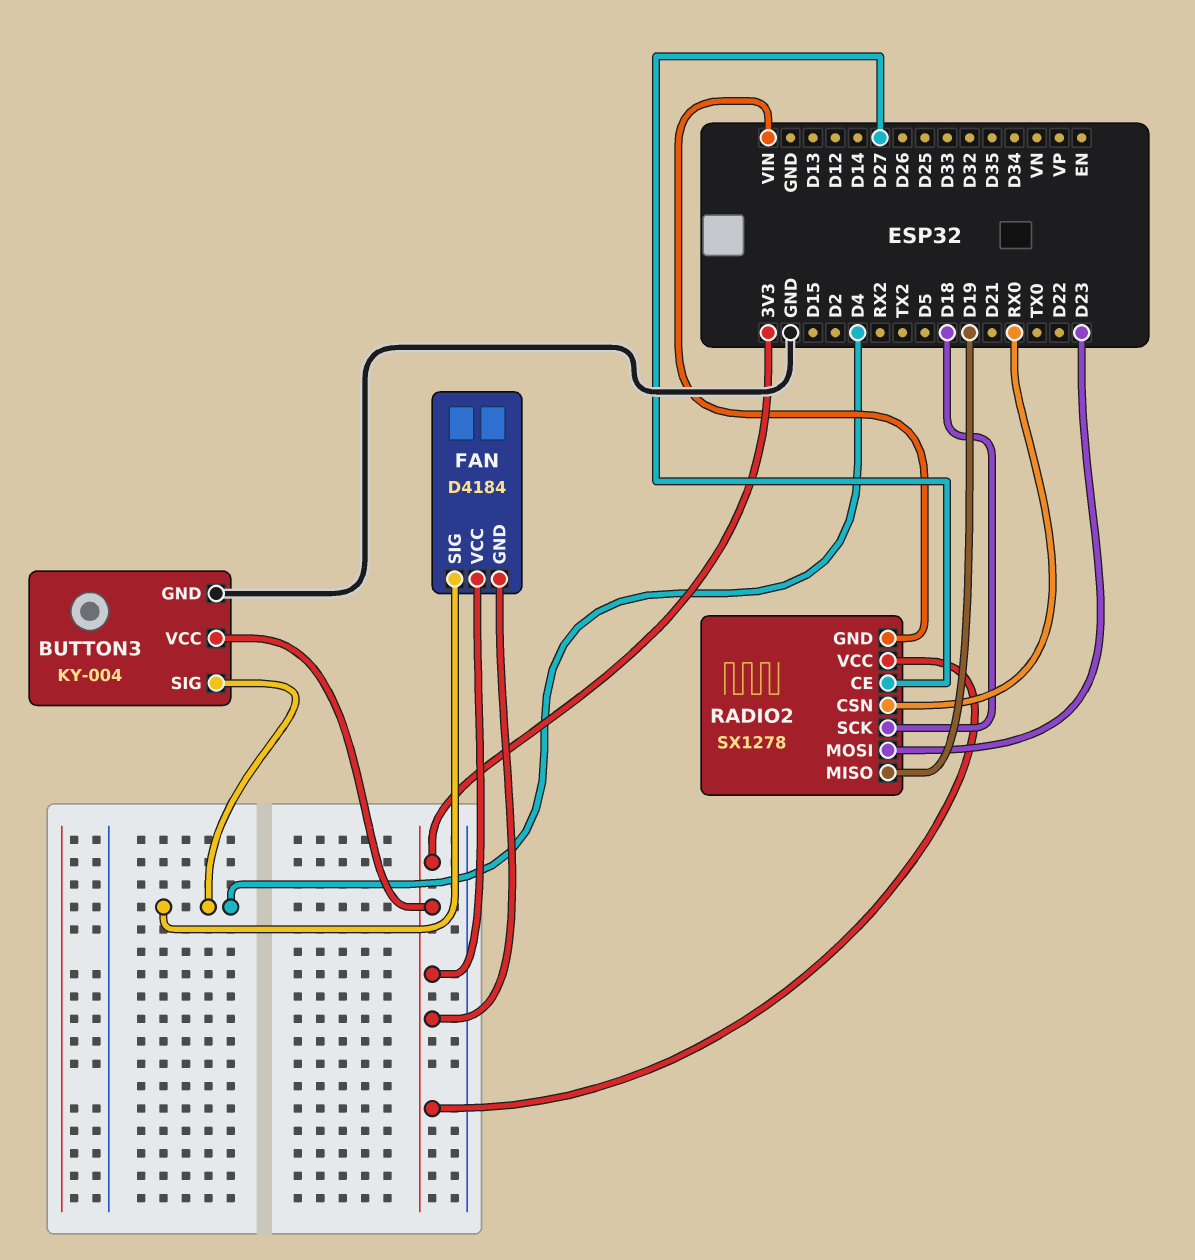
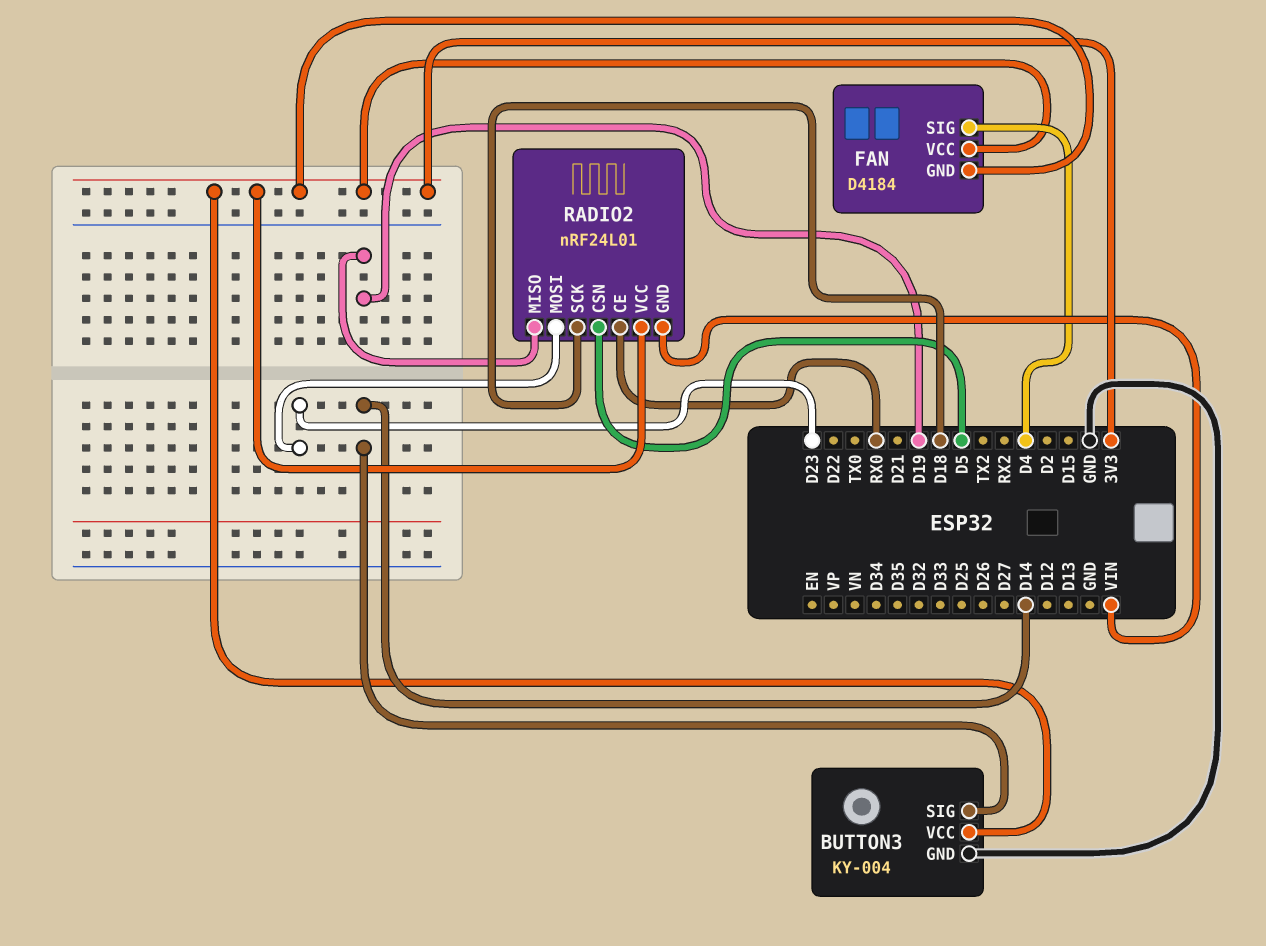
BUTTON3 pin SIG: D4 -> D14
RADIO2: SX1278 -> nRF24L01
RADIO2 pin CE: D27 -> RX0
RADIO2 pin CSN: RX0 -> D5

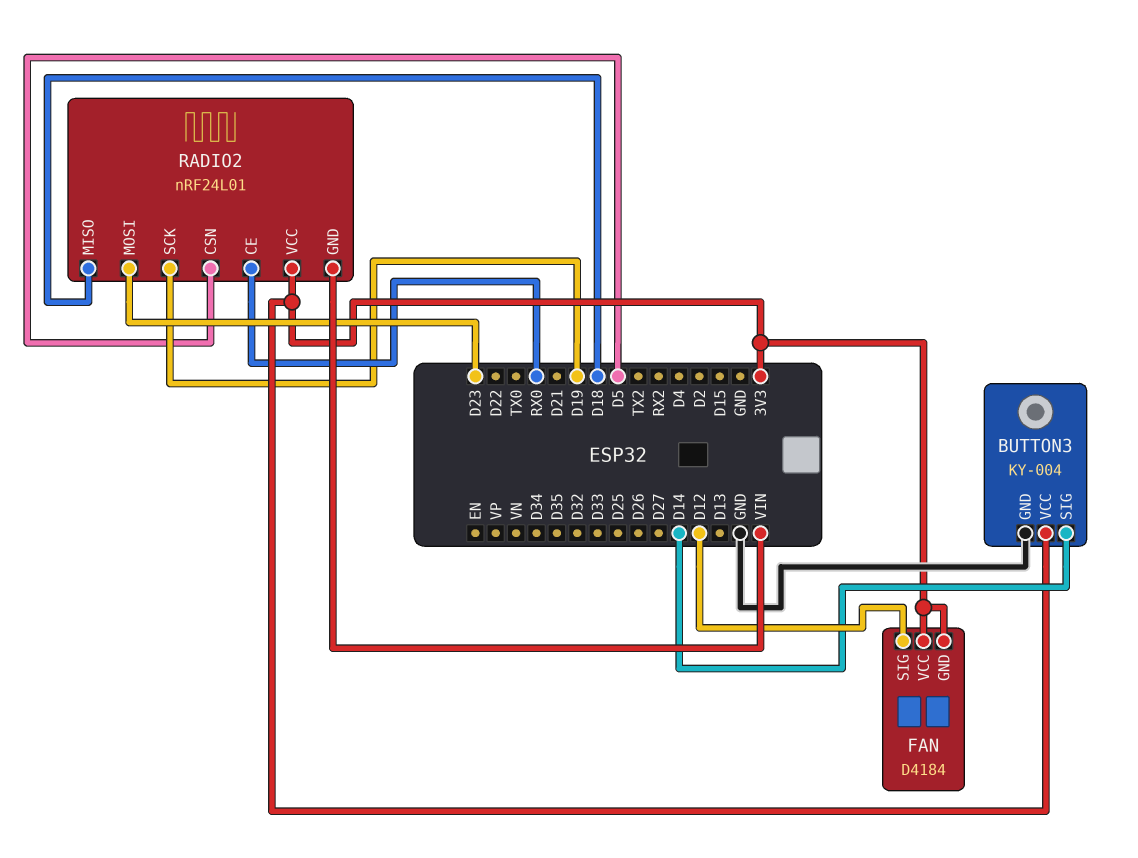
FAN pin SIG: D4 -> D12
RADIO2 pin MISO: D19 -> D18
RADIO2 pin SCK: D18 -> D19

